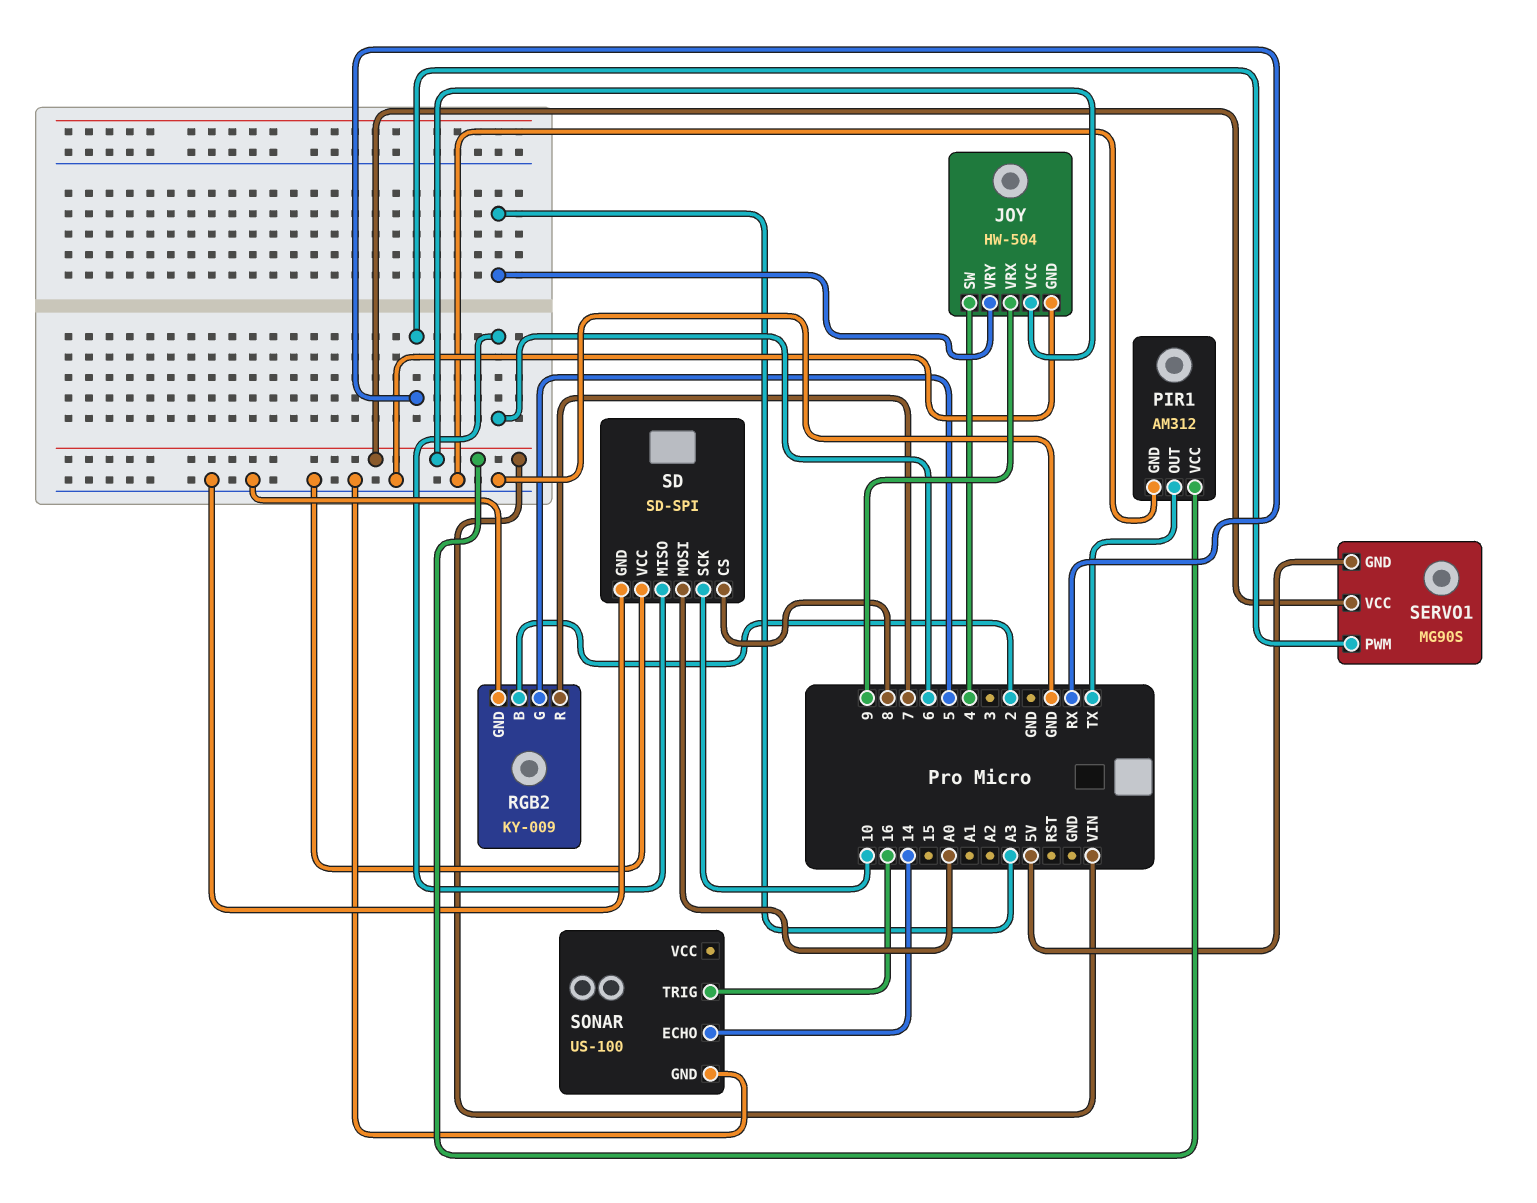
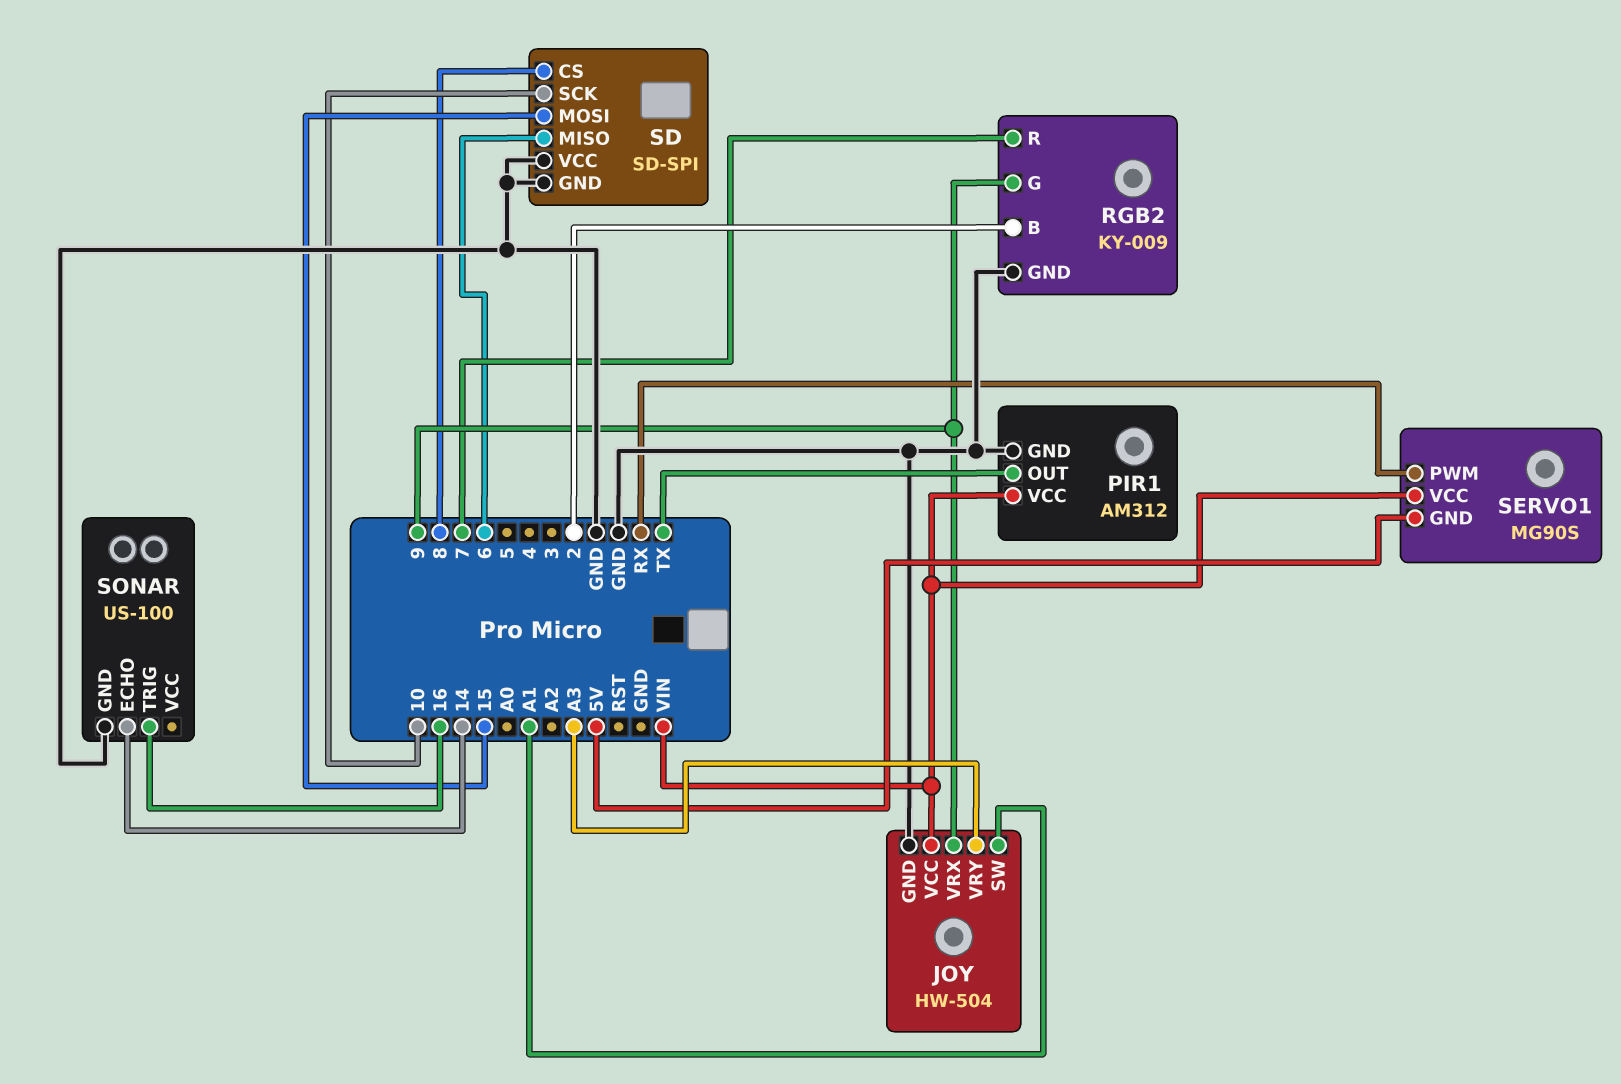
JOY pin SW: 4 -> A1
RGB2 pin G: 5 -> 9
SD pin MOSI: A0 -> 15

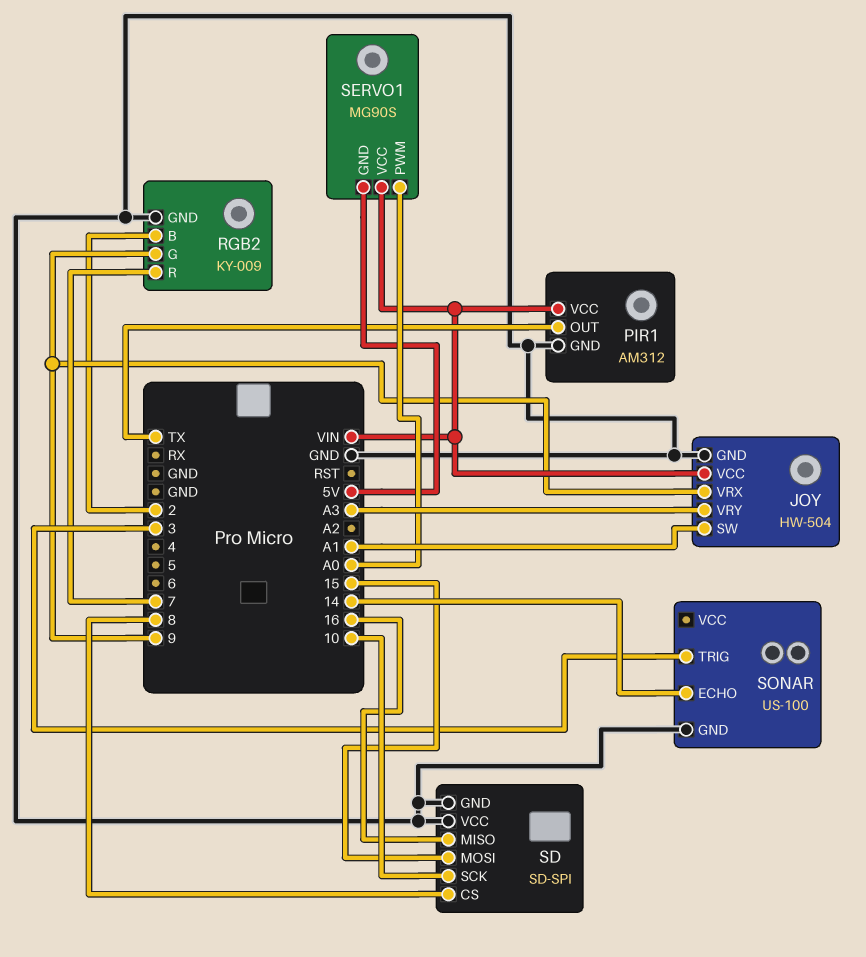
SD pin MISO: 6 -> 16
SERVO1 pin PWM: RX -> A0
SONAR pin TRIG: 16 -> 3

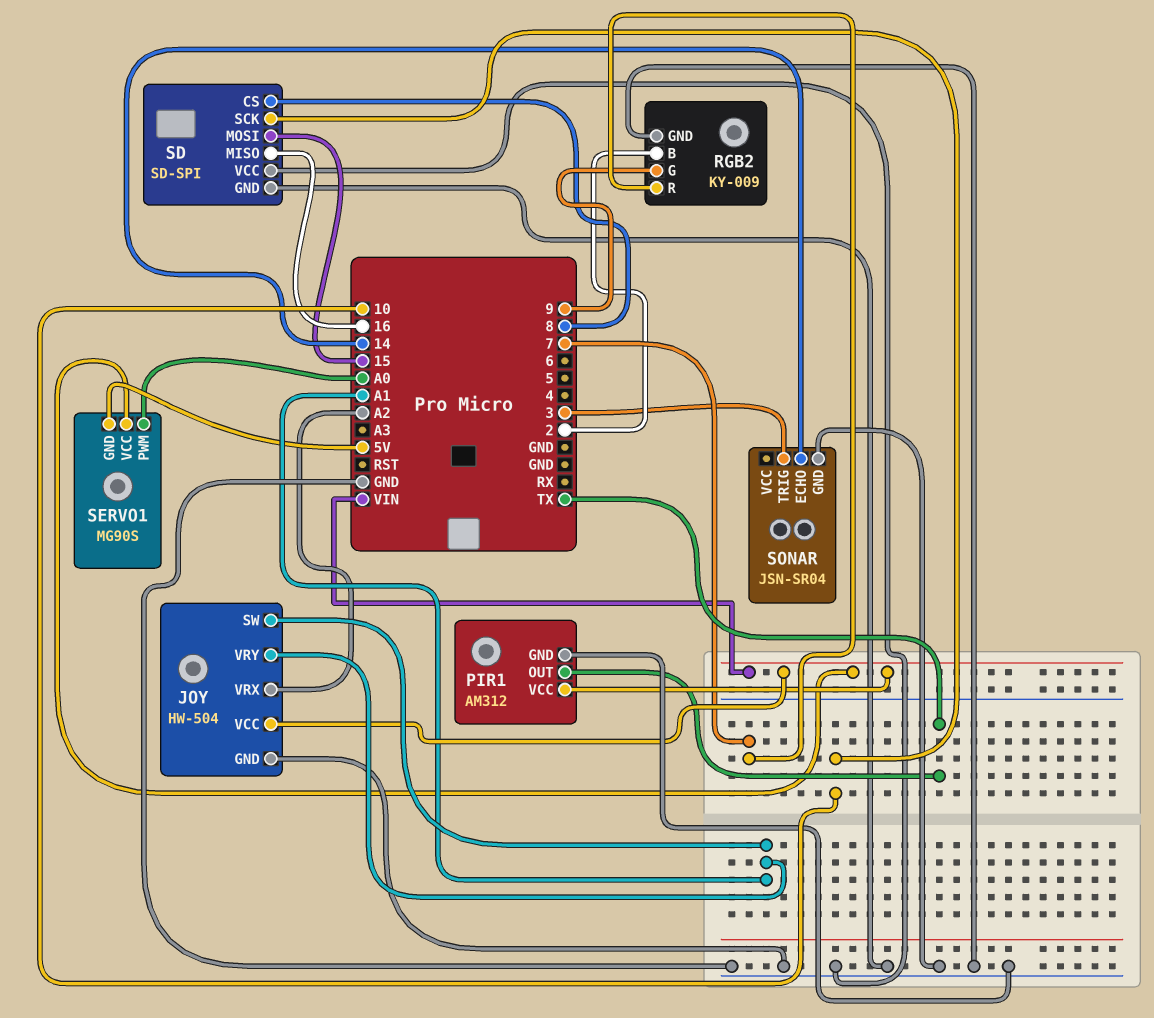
JOY pin VRX: 9 -> A2
JOY pin VRY: A3 -> A1
SONAR: US-100 -> JSN-SR04

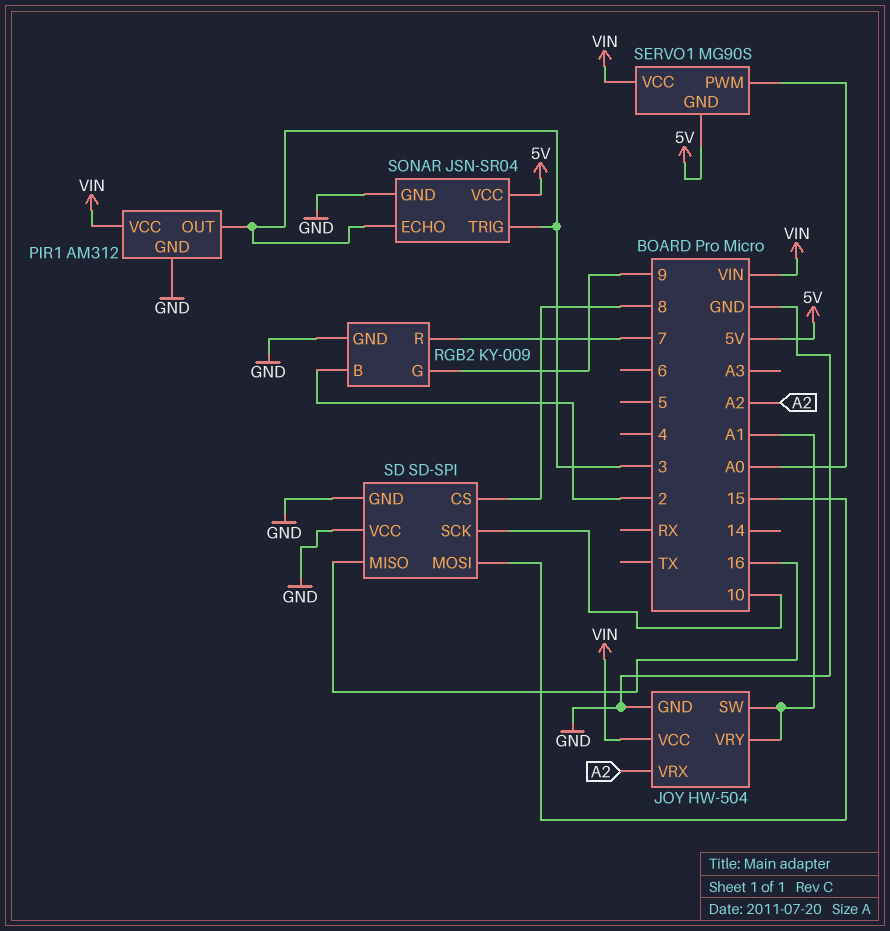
PIR1 pin OUT: TX -> 3
SONAR pin ECHO: 14 -> 3
SONAR pin VCC: none -> 5V

